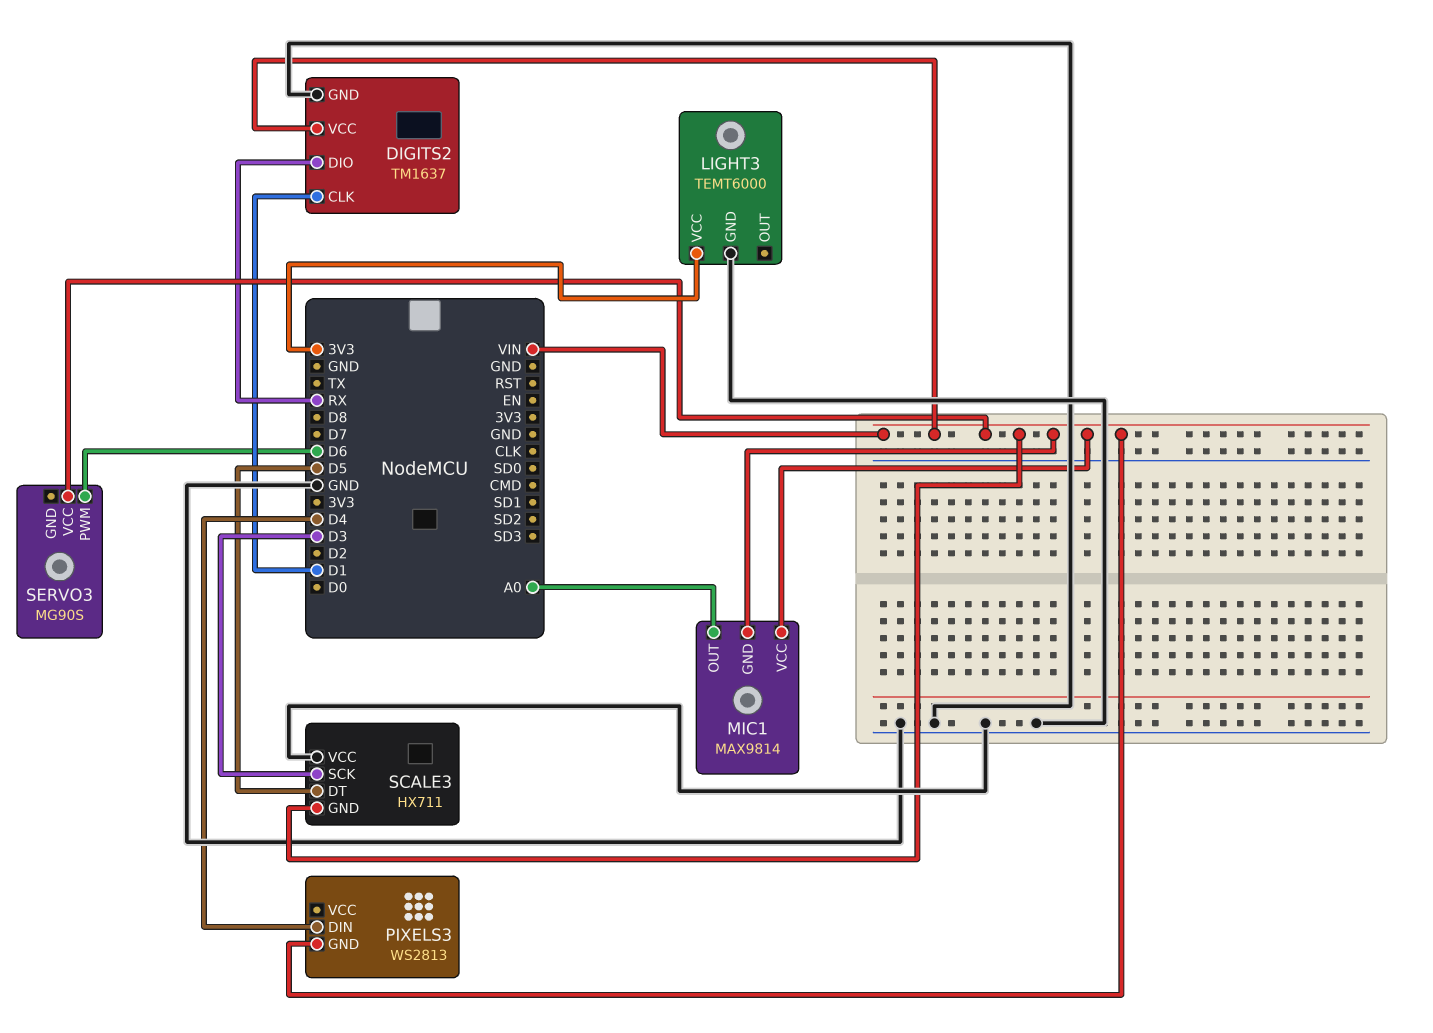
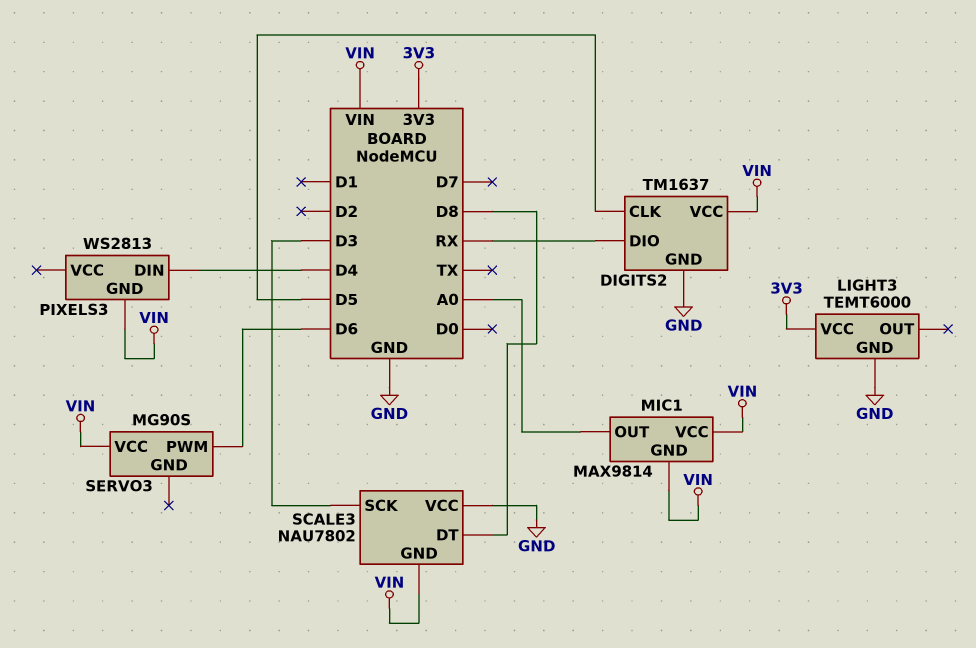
DIGITS2 pin CLK: D1 -> D5
SCALE3: HX711 -> NAU7802
SCALE3 pin DT: D5 -> D8

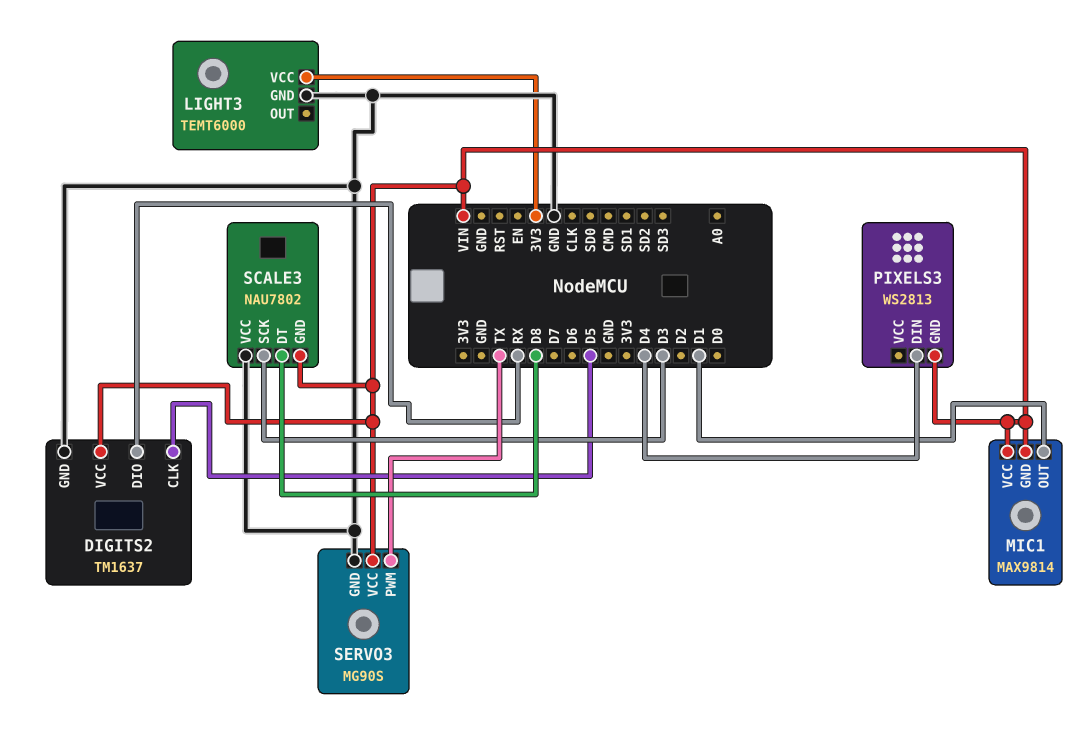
MIC1 pin OUT: A0 -> D1
SERVO3 pin GND: none -> GND
SERVO3 pin PWM: D6 -> TX

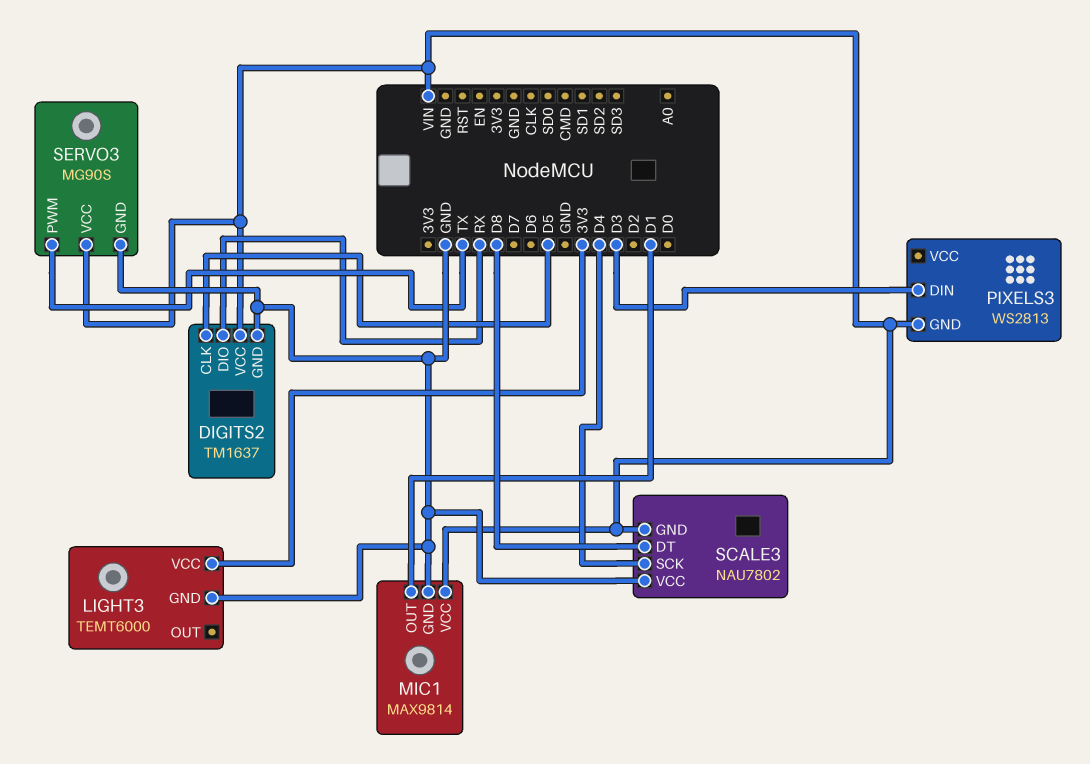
MIC1 pin GND: VIN -> GND
PIXELS3 pin DIN: D4 -> D3
SCALE3 pin SCK: D3 -> D4

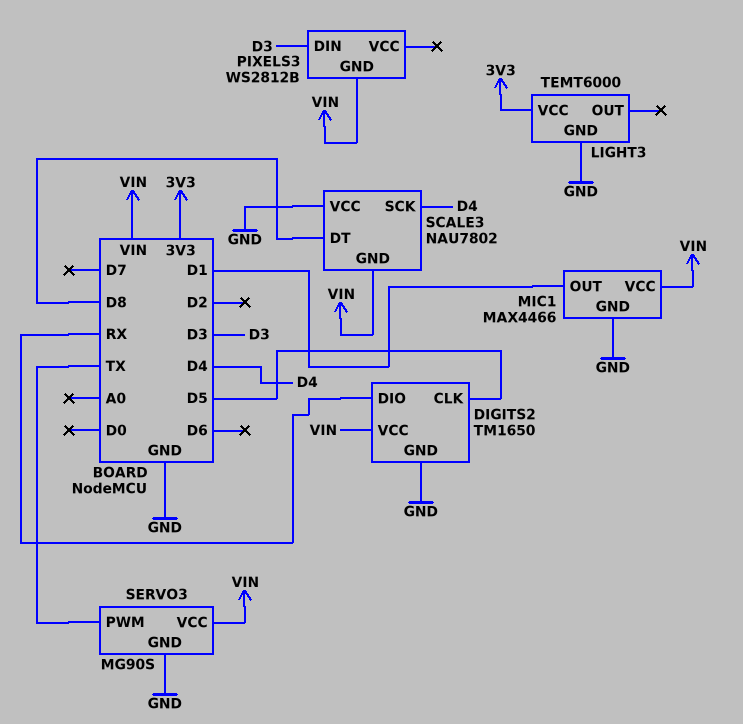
DIGITS2: TM1637 -> TM1650
MIC1: MAX9814 -> MAX4466
PIXELS3: WS2813 -> WS2812B

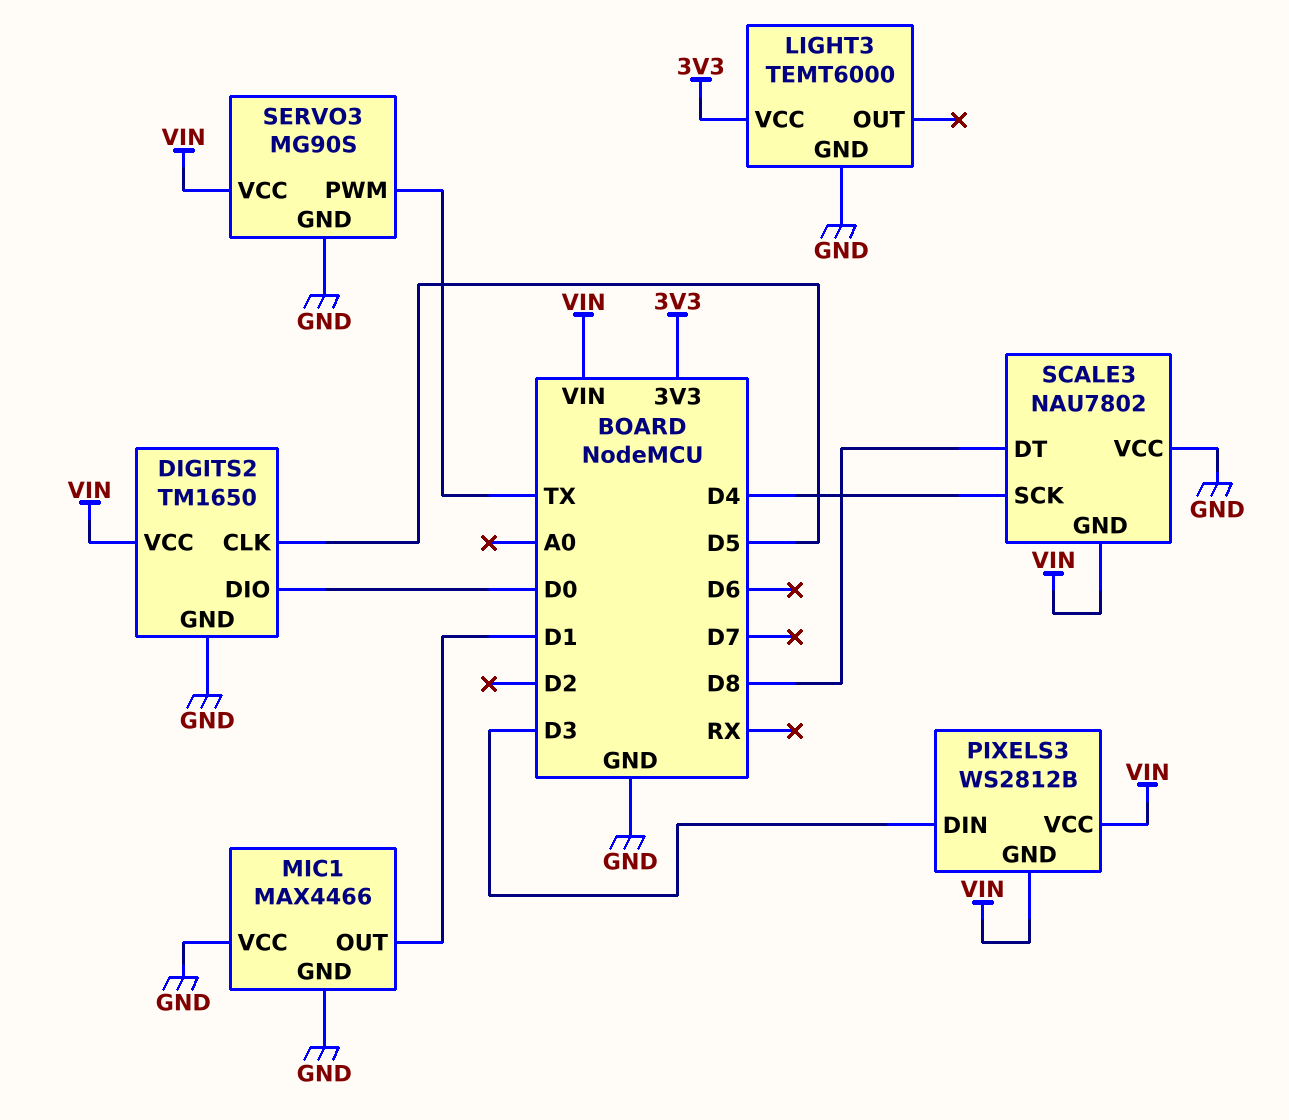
DIGITS2 pin DIO: RX -> D0
MIC1 pin VCC: VIN -> GND
PIXELS3 pin VCC: none -> VIN

